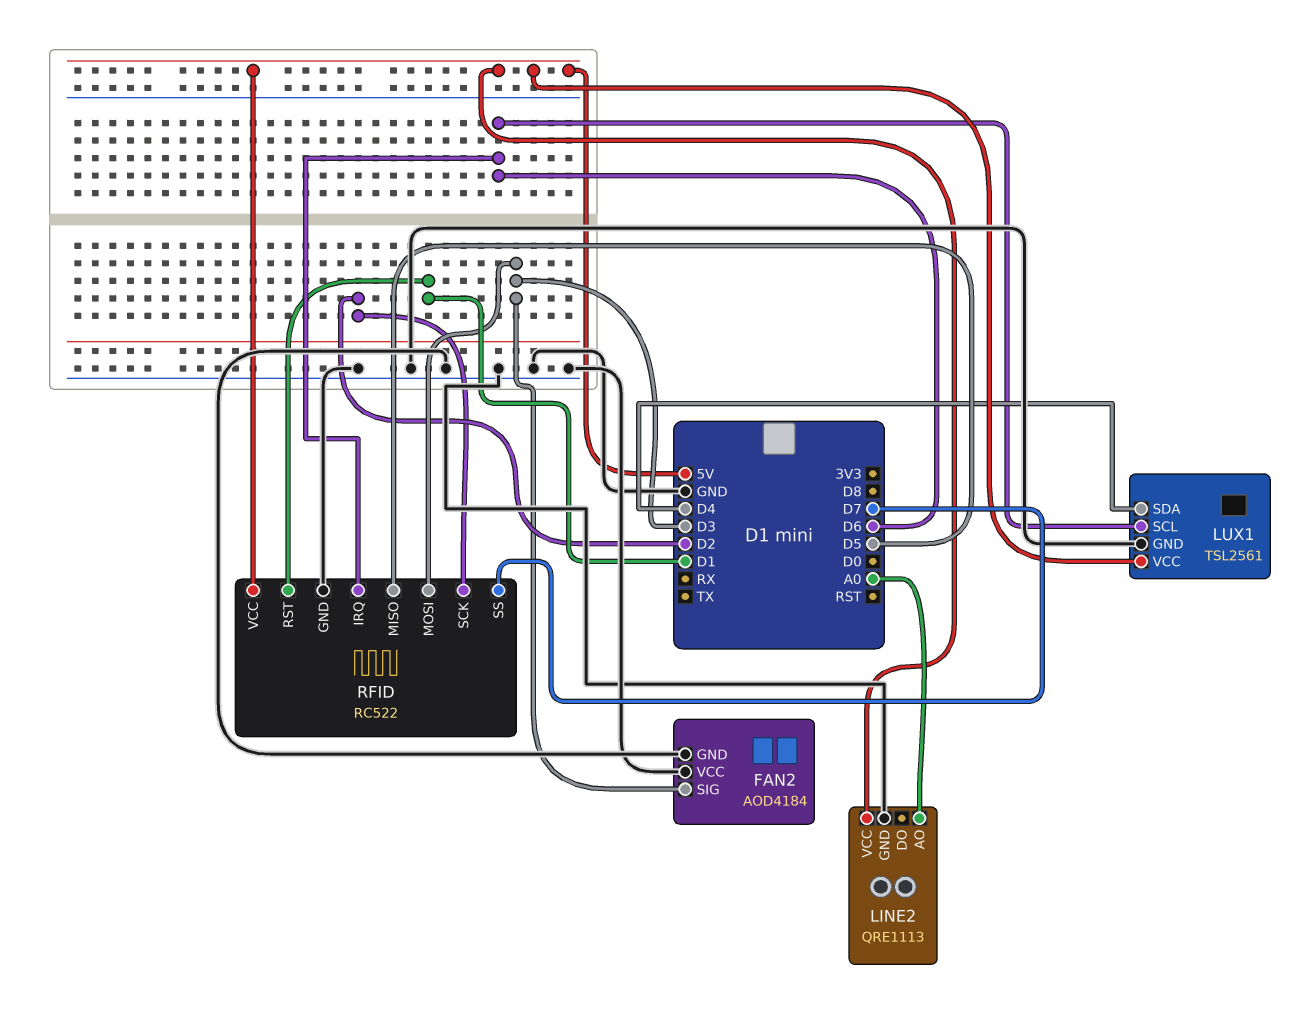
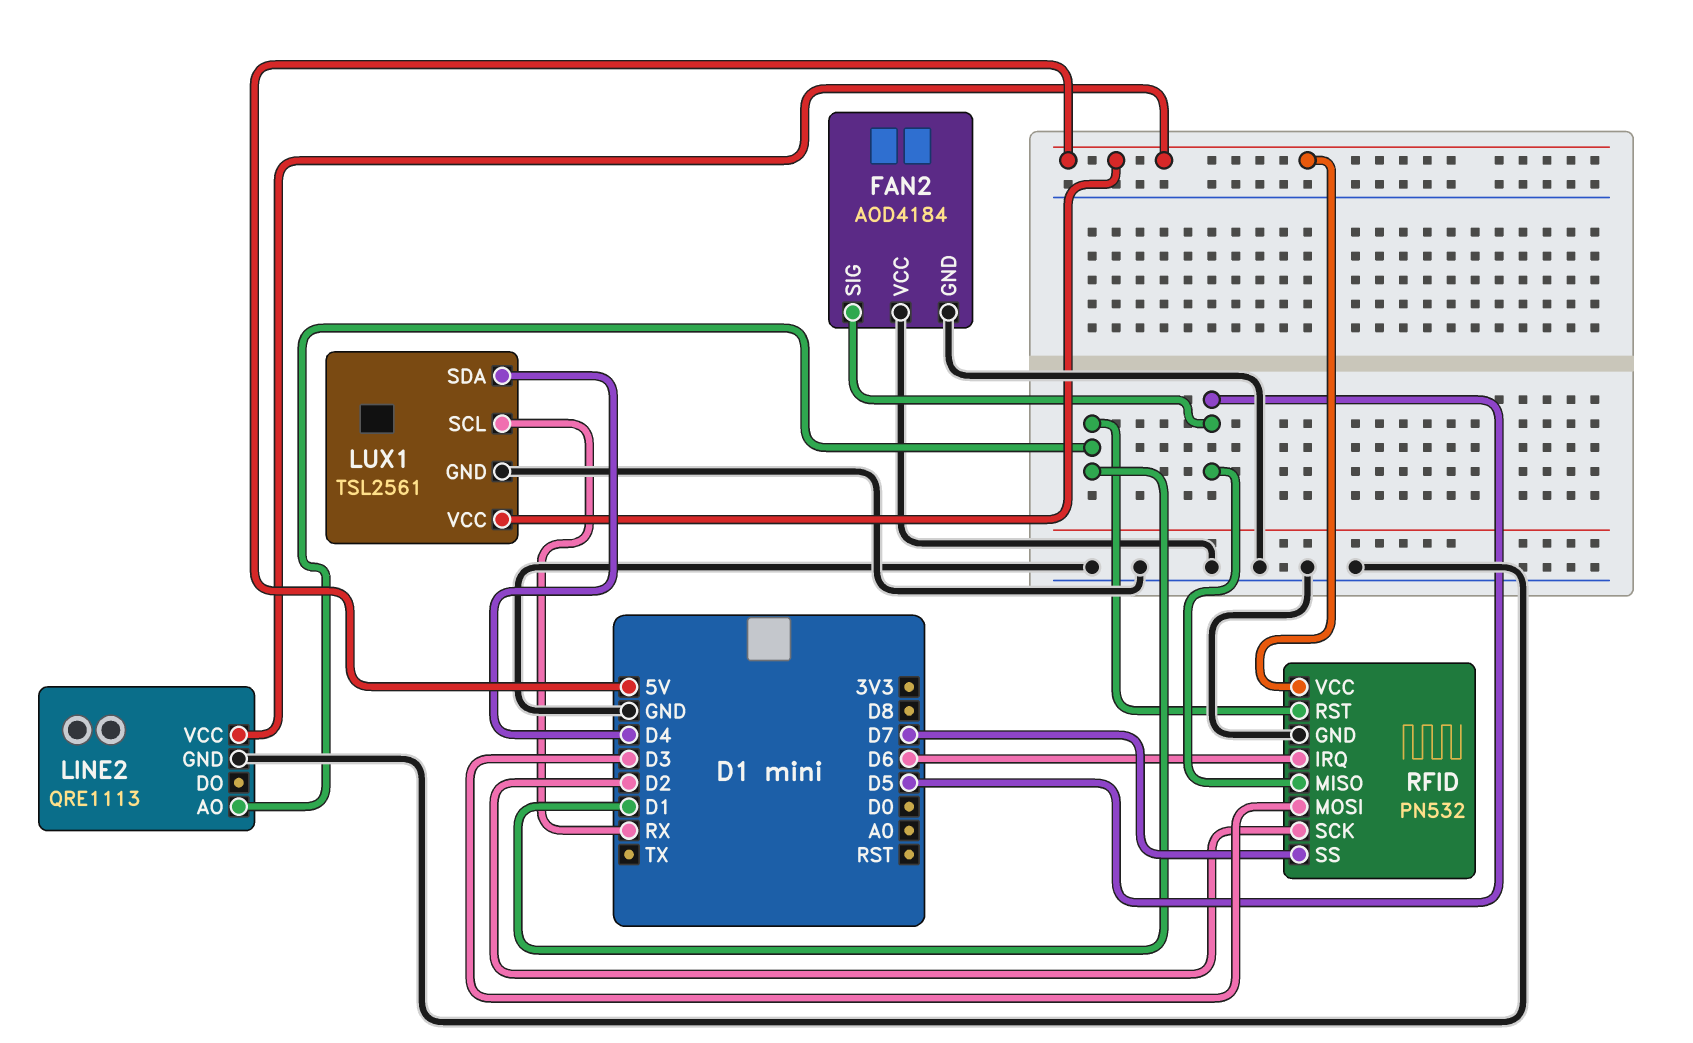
FAN2 pin SIG: D3 -> D5
LINE2 pin AO: A0 -> D1
LUX1 pin SCL: D6 -> RX
RFID: RC522 -> PN532

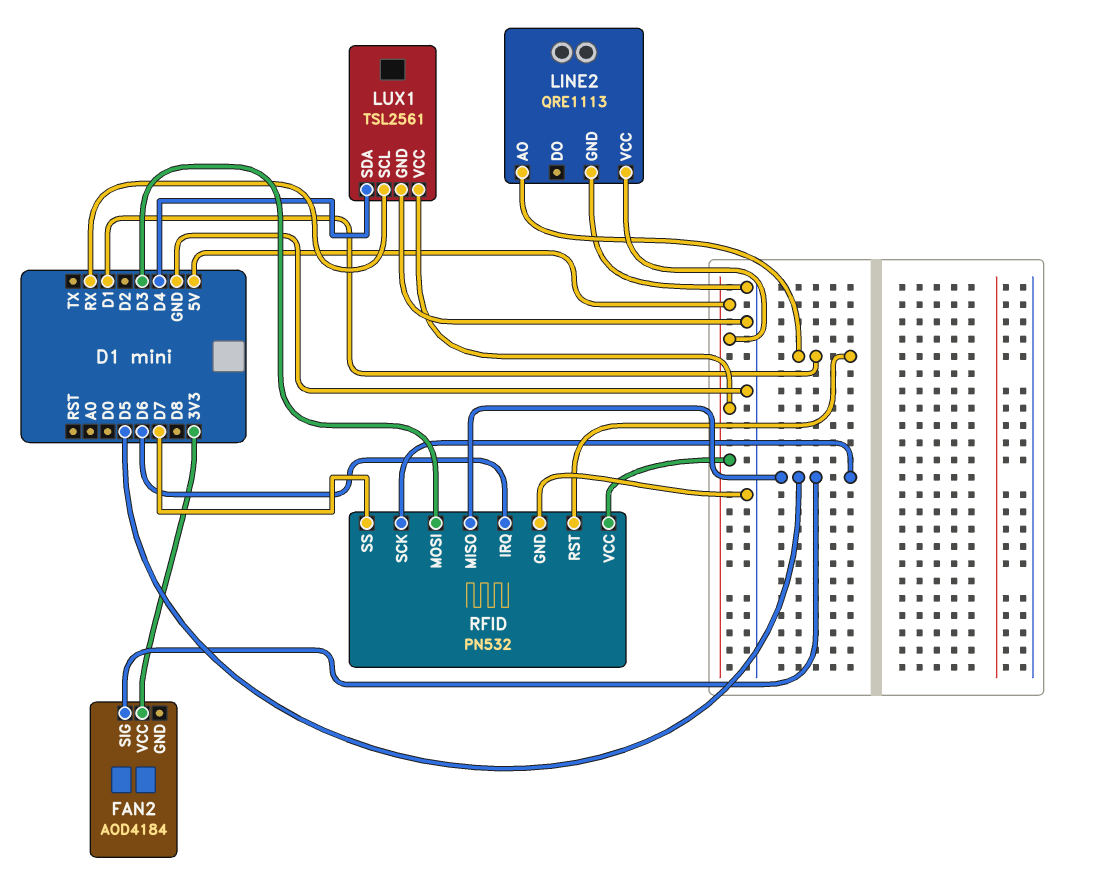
FAN2 pin GND: GND -> none
FAN2 pin VCC: GND -> 3V3
RFID pin SCK: D2 -> D5

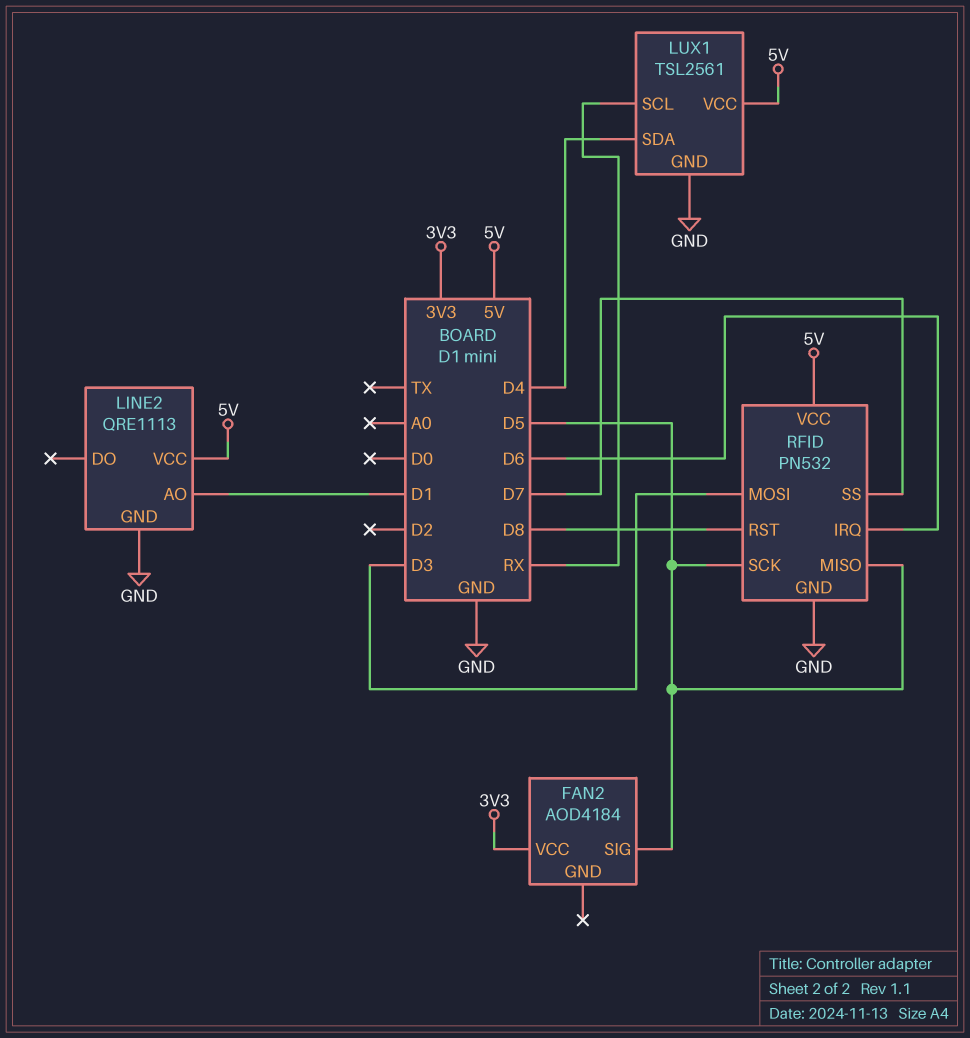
RFID pin RST: D1 -> D8

